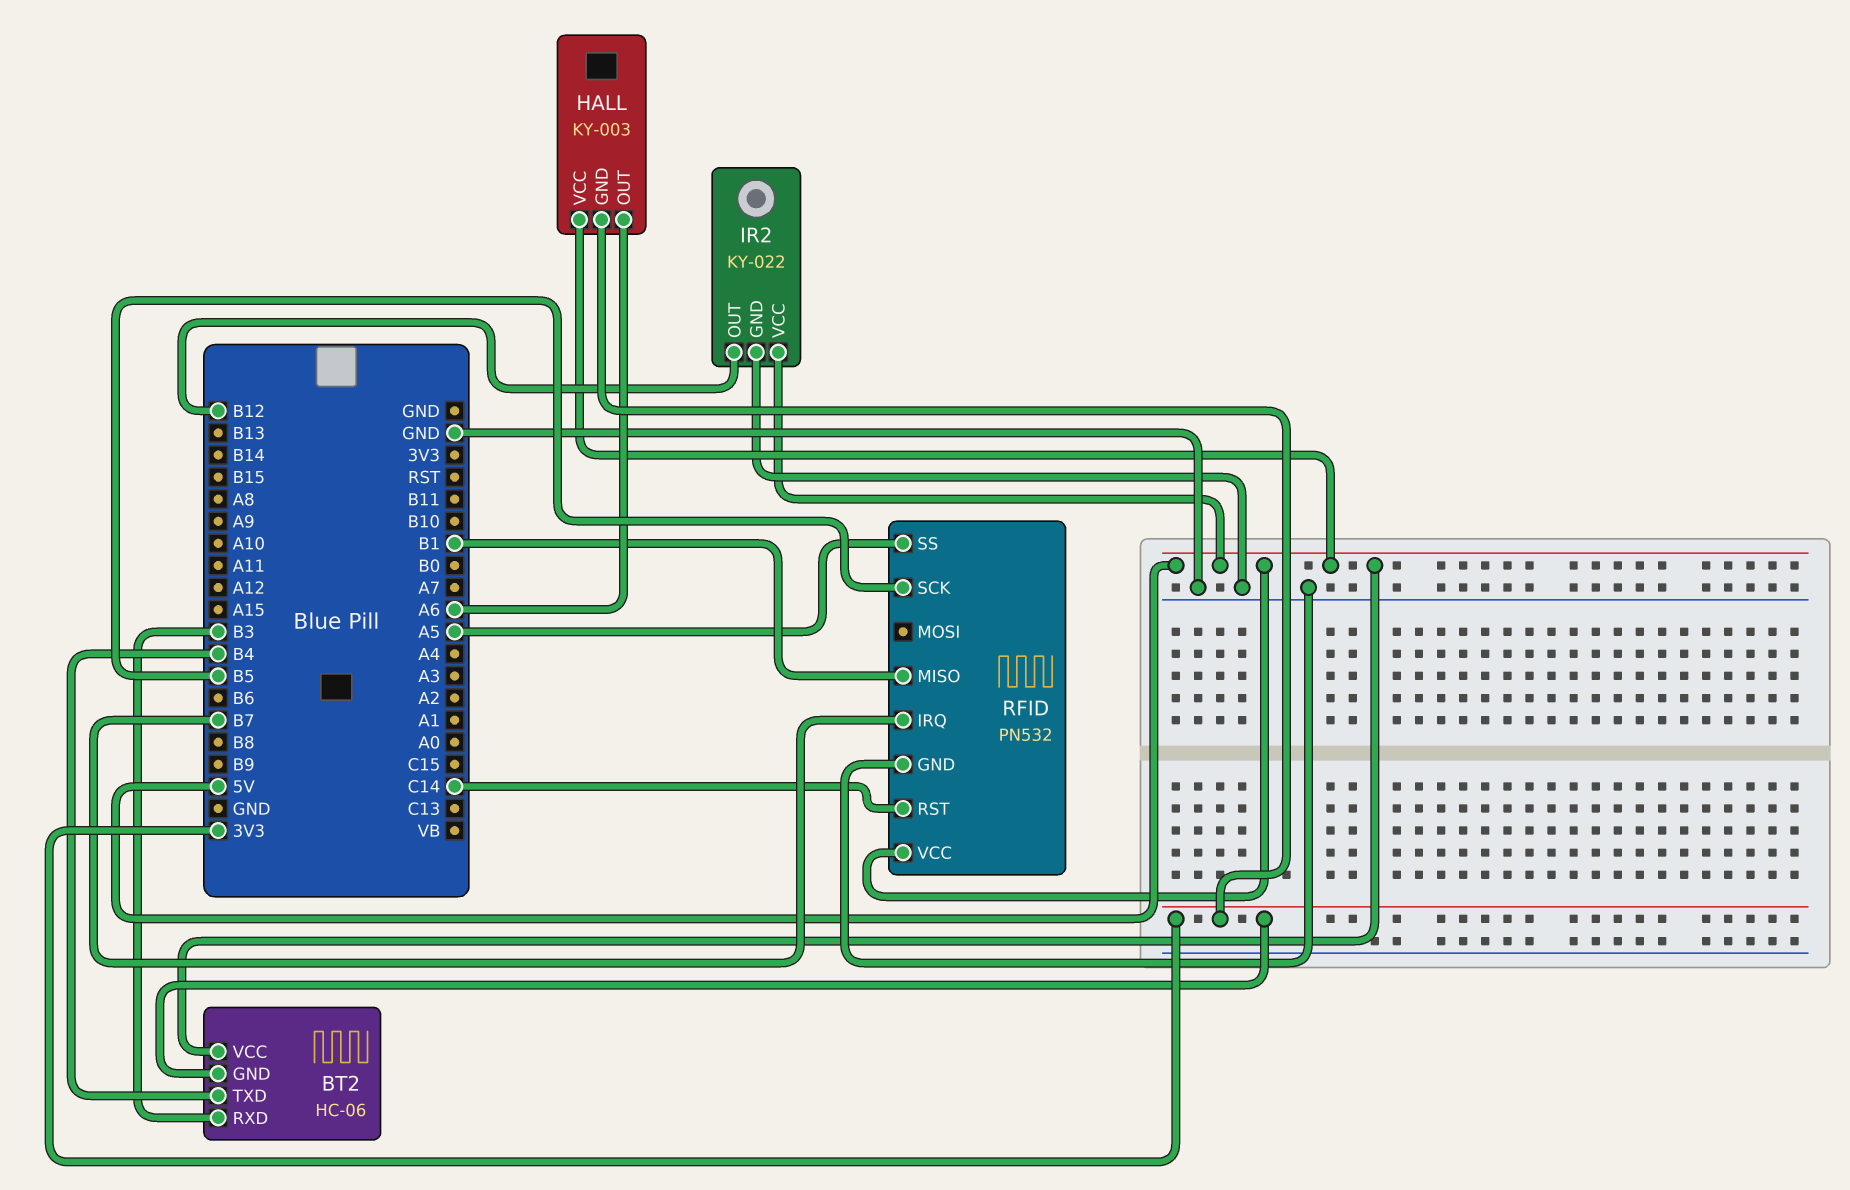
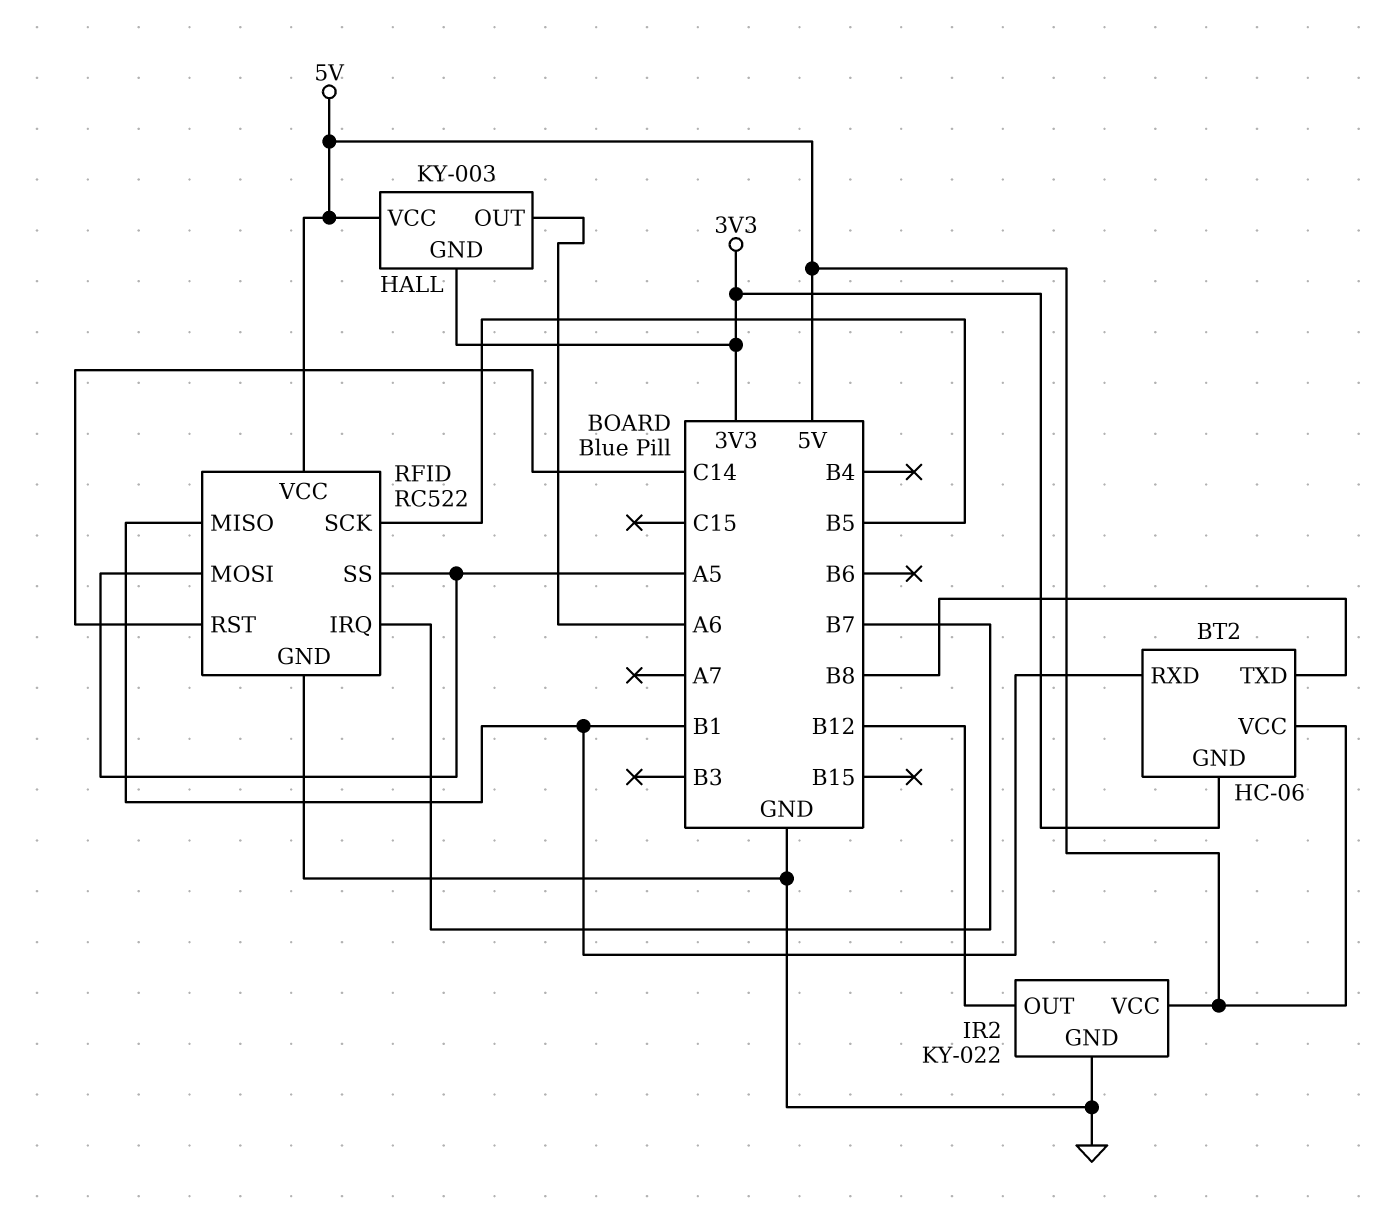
BT2 pin RXD: B3 -> B1
BT2 pin TXD: B4 -> B8
RFID: PN532 -> RC522
RFID pin MOSI: none -> A5

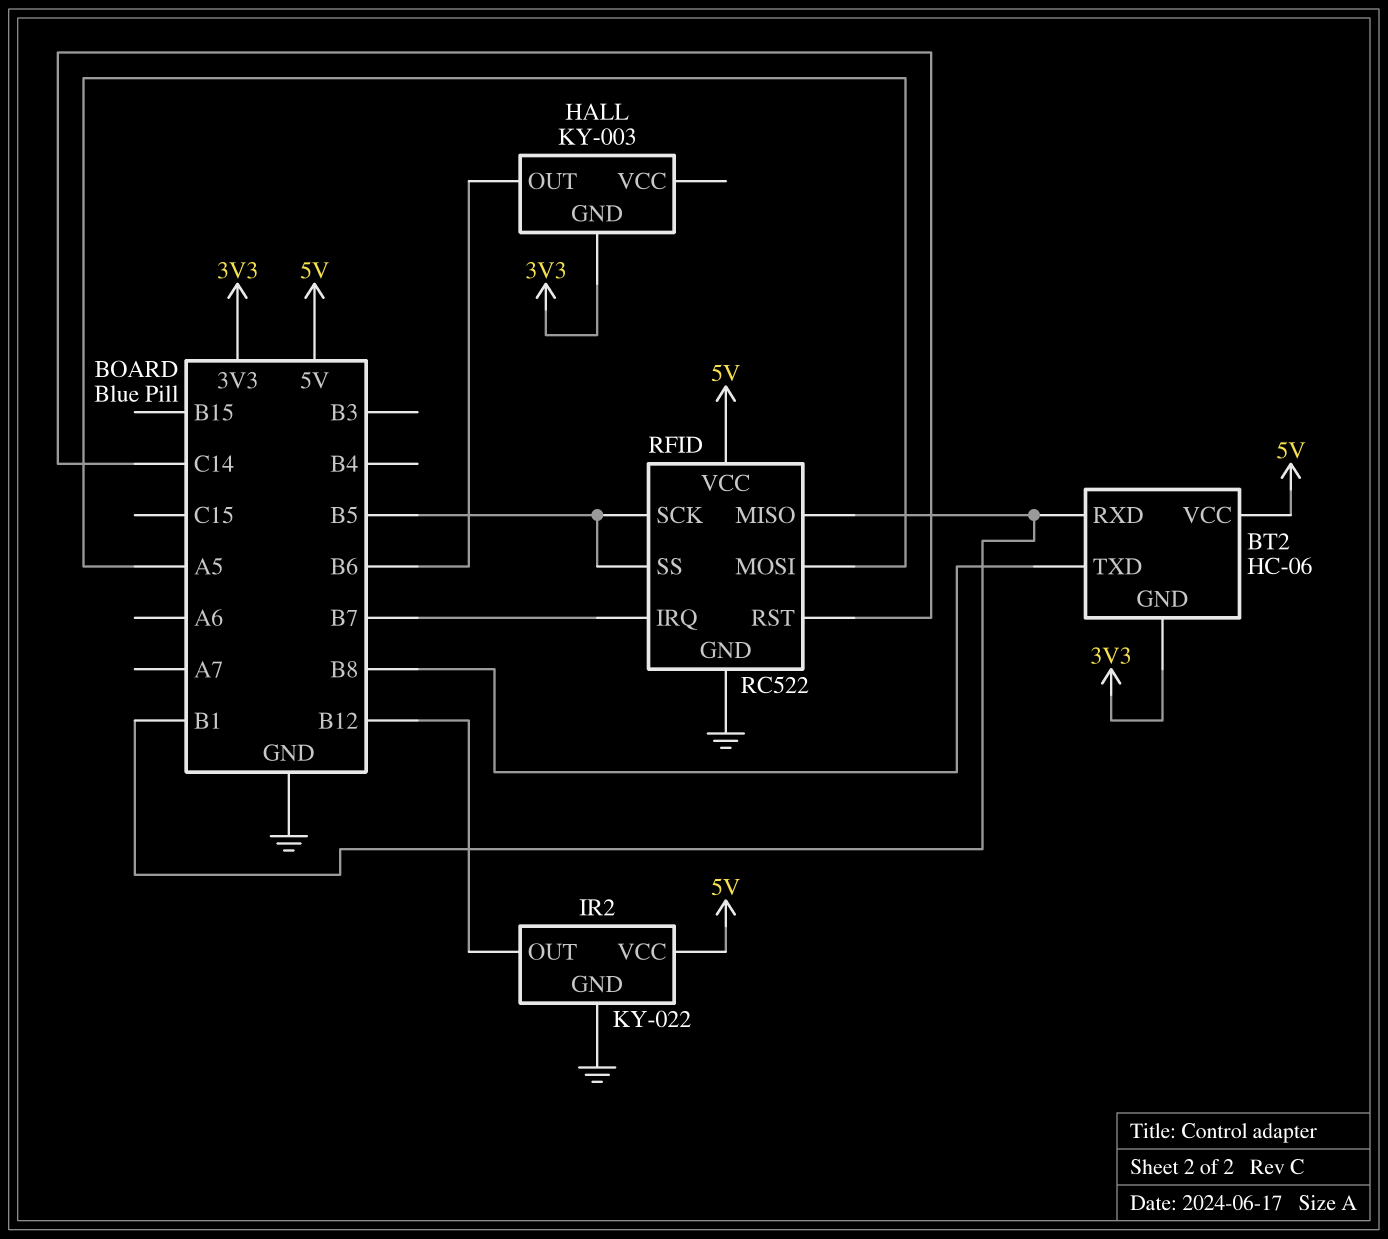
HALL pin OUT: A6 -> B6
HALL pin VCC: 5V -> none
RFID pin SS: A5 -> B5

